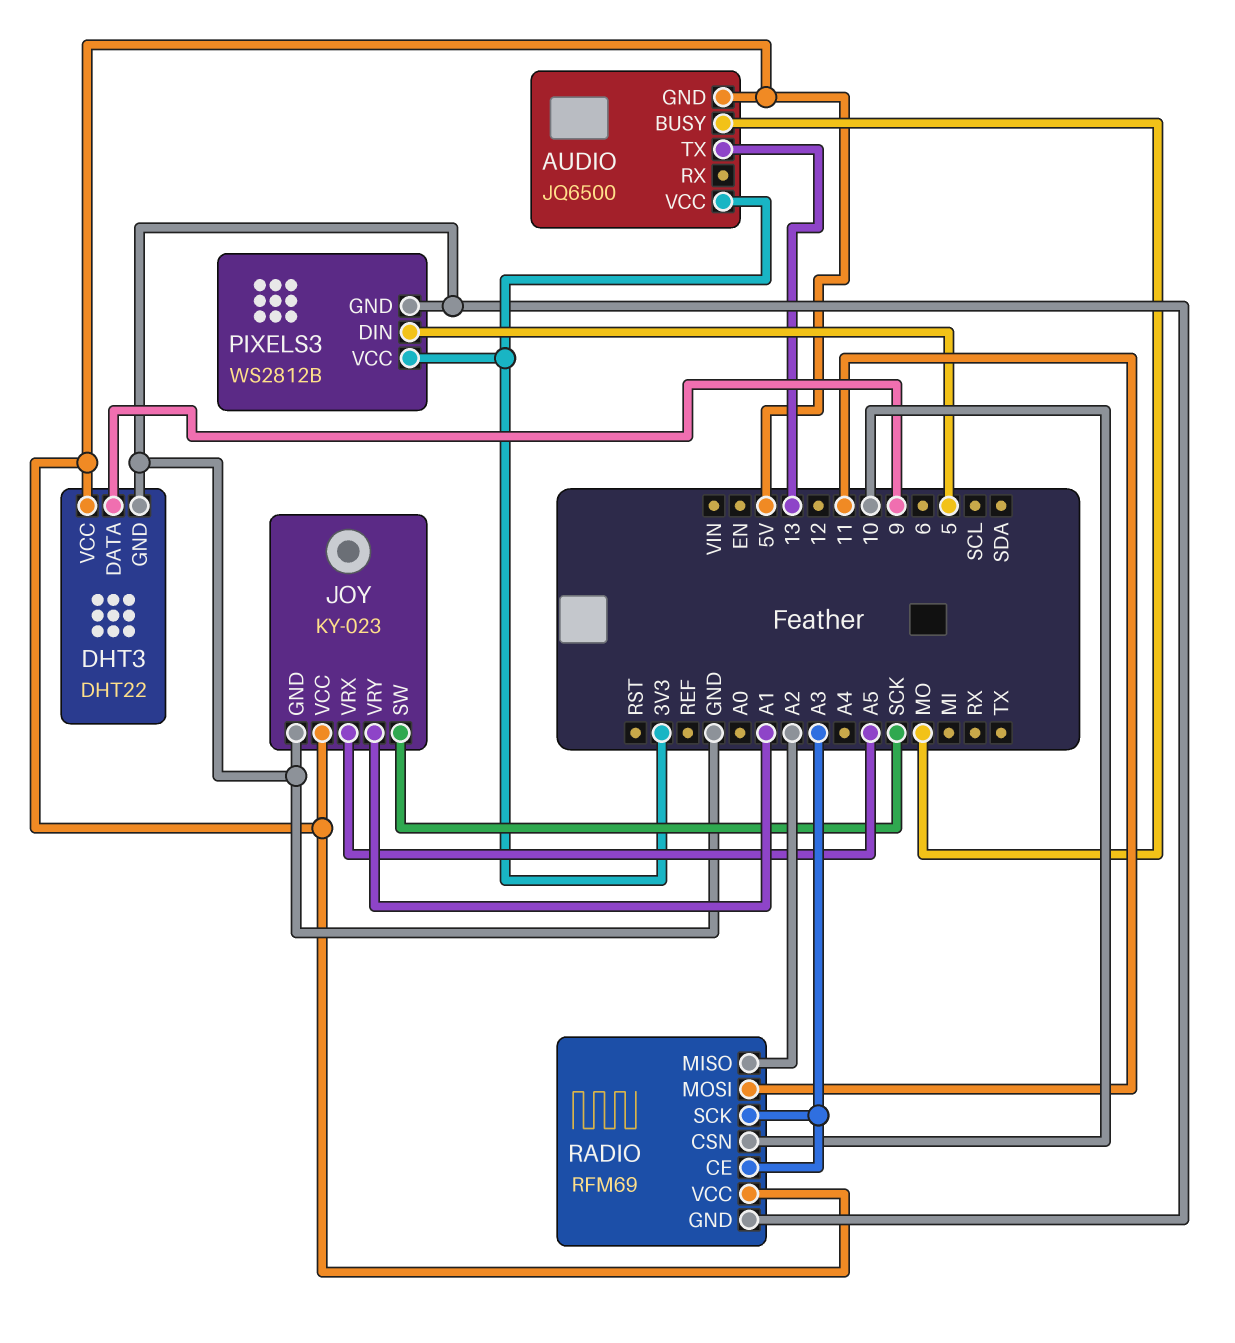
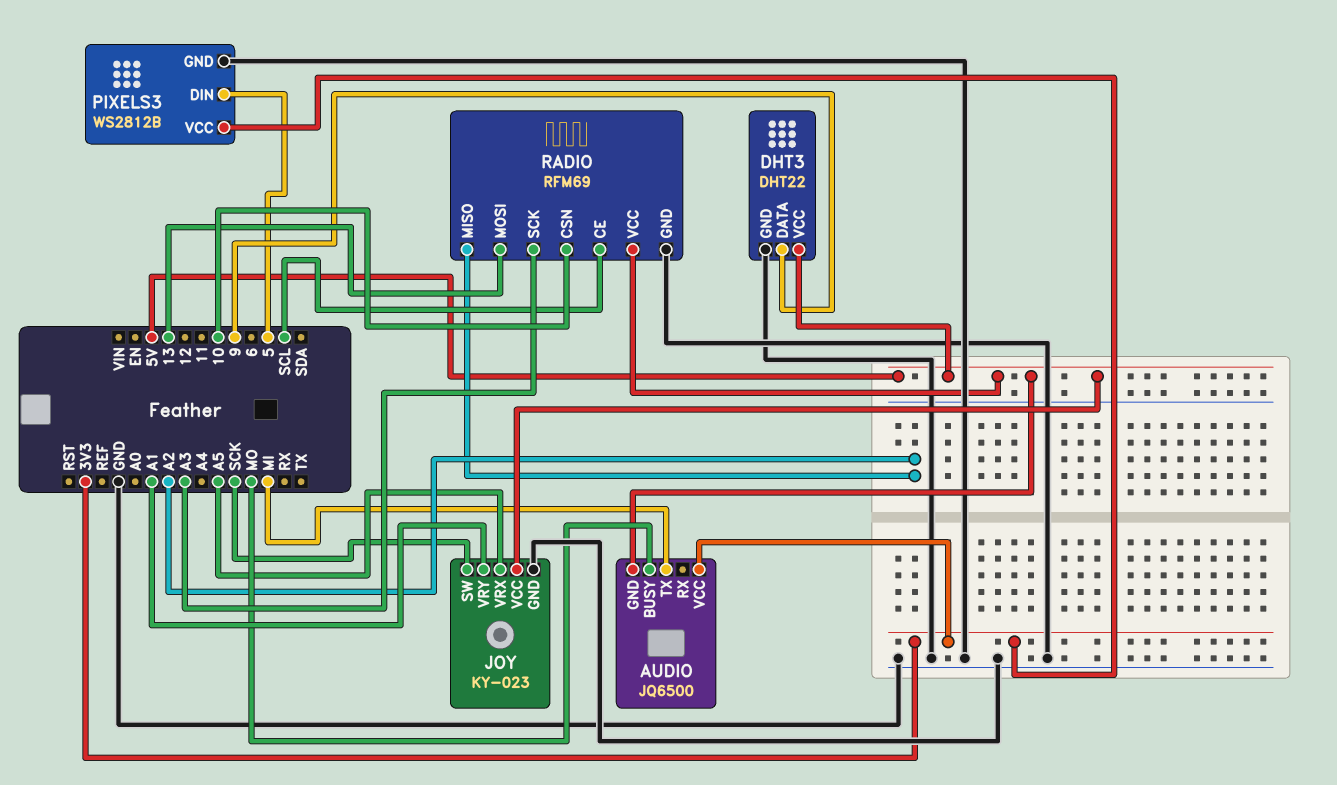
AUDIO pin TX: 13 -> MI
RADIO pin CE: A3 -> SCL
RADIO pin MOSI: 11 -> 13

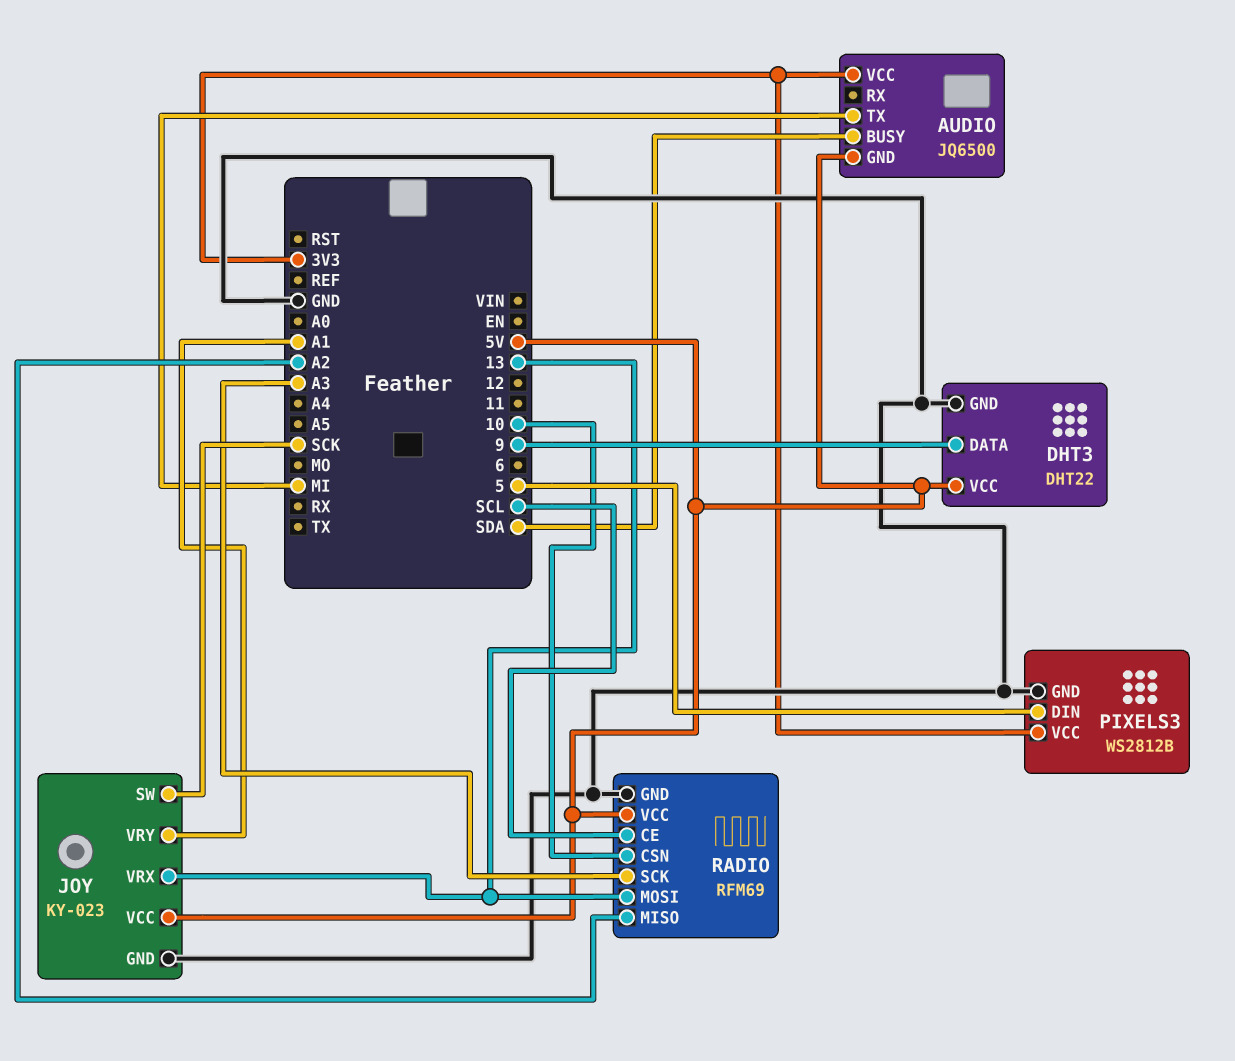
AUDIO pin BUSY: MO -> SDA
JOY pin VRX: A5 -> 13

